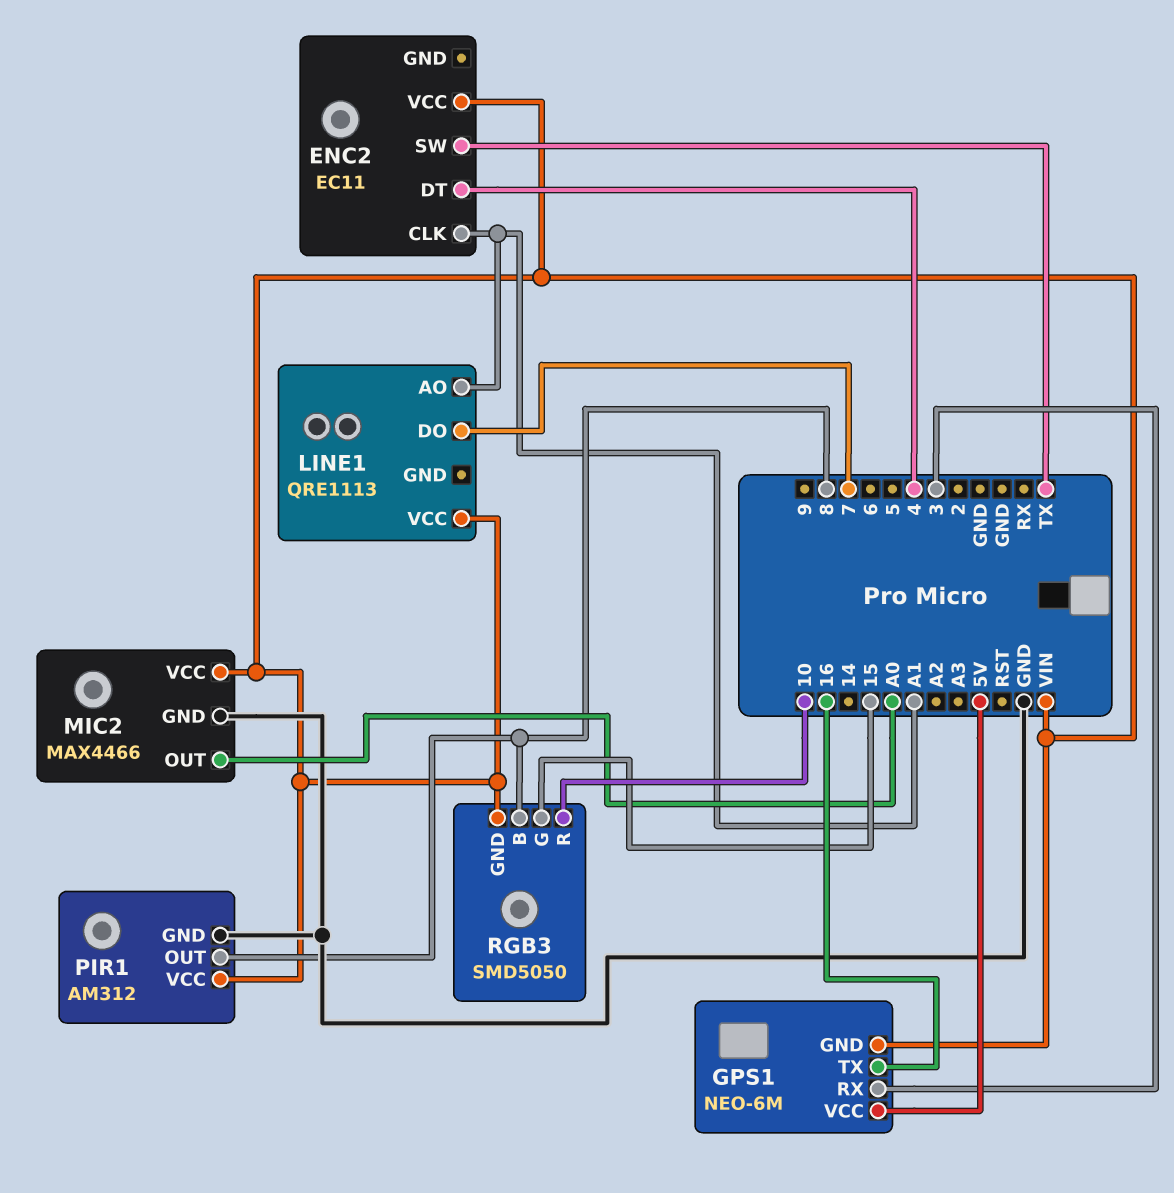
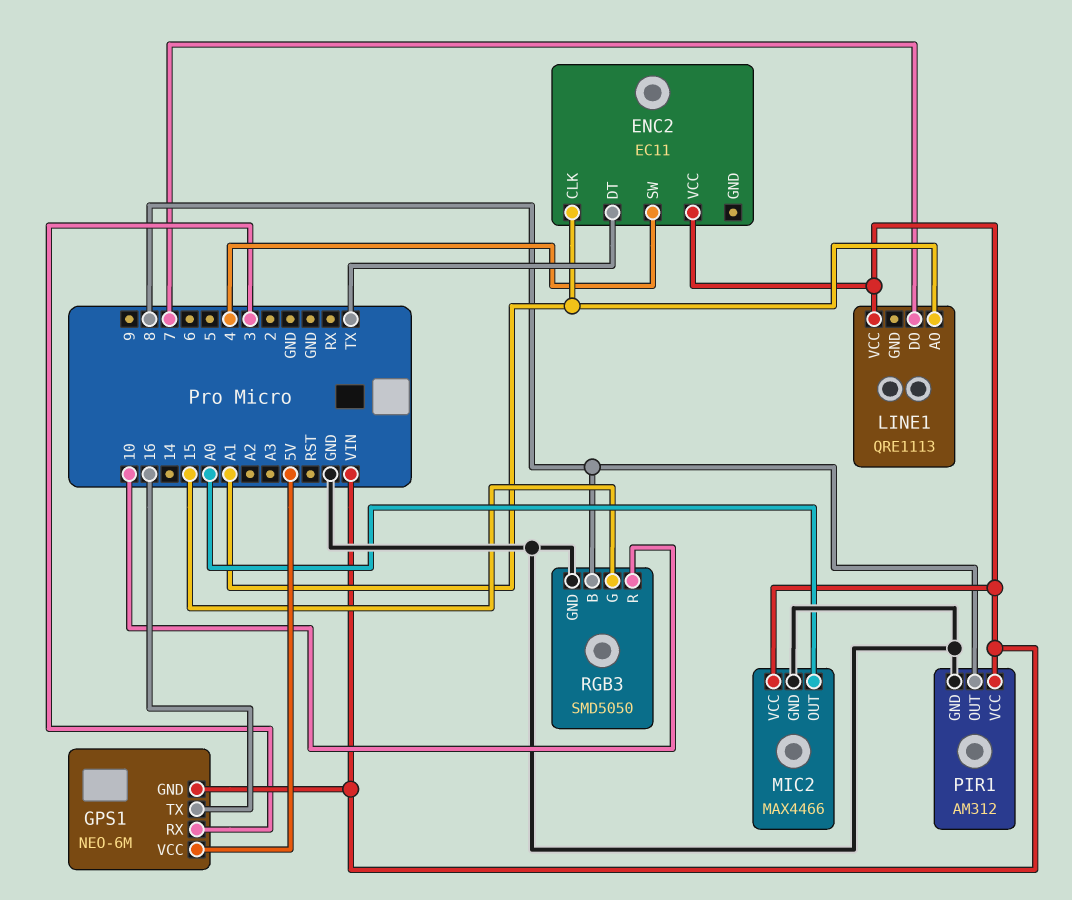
ENC2 pin DT: 4 -> TX
ENC2 pin SW: TX -> 4
RGB3 pin GND: VIN -> GND

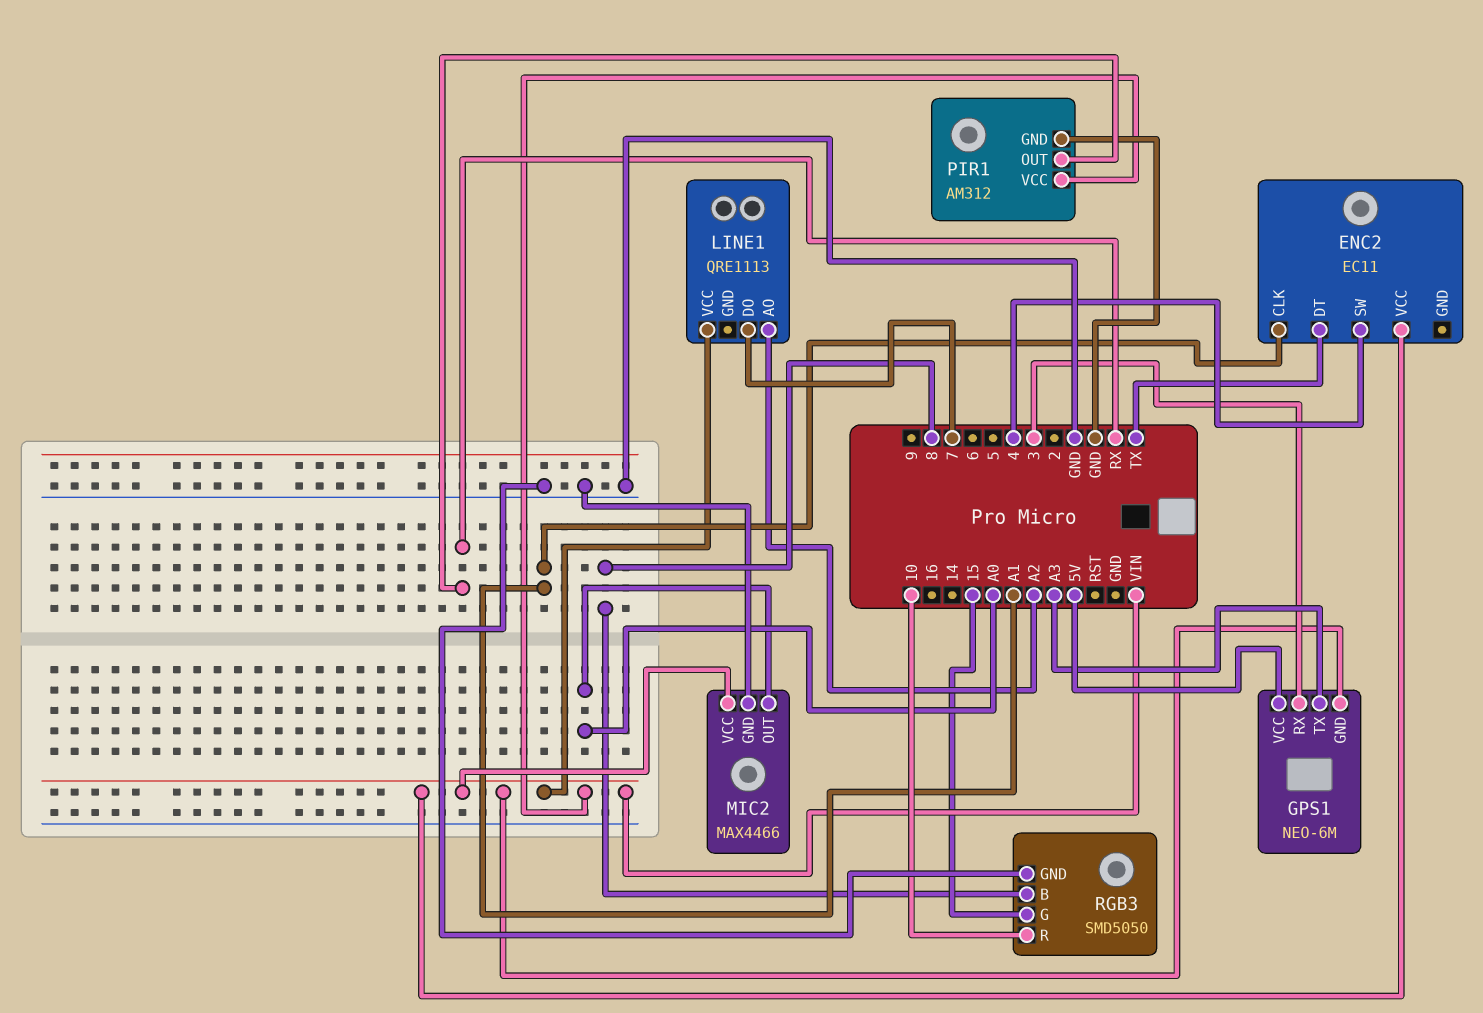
GPS1 pin TX: 16 -> A3
LINE1 pin AO: A1 -> A2
PIR1 pin OUT: 8 -> RX

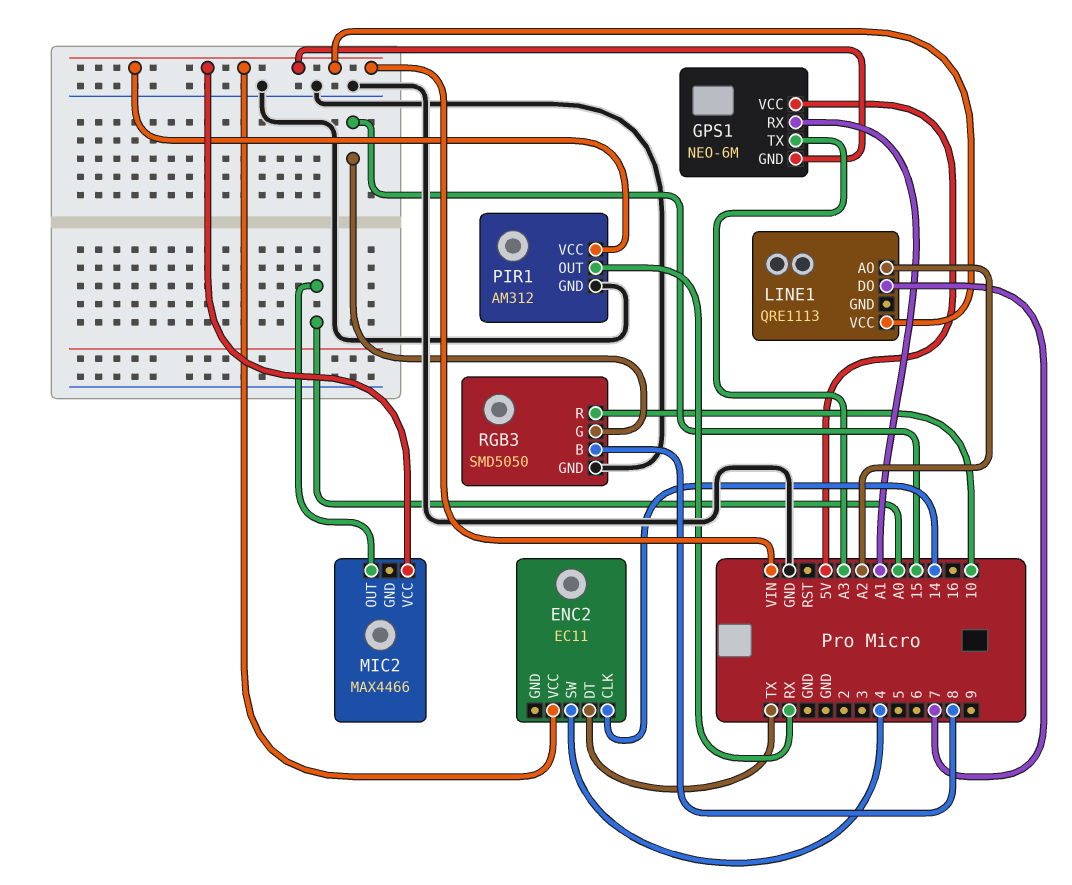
ENC2 pin CLK: A1 -> 14
GPS1 pin RX: 3 -> A1
MIC2 pin GND: GND -> none

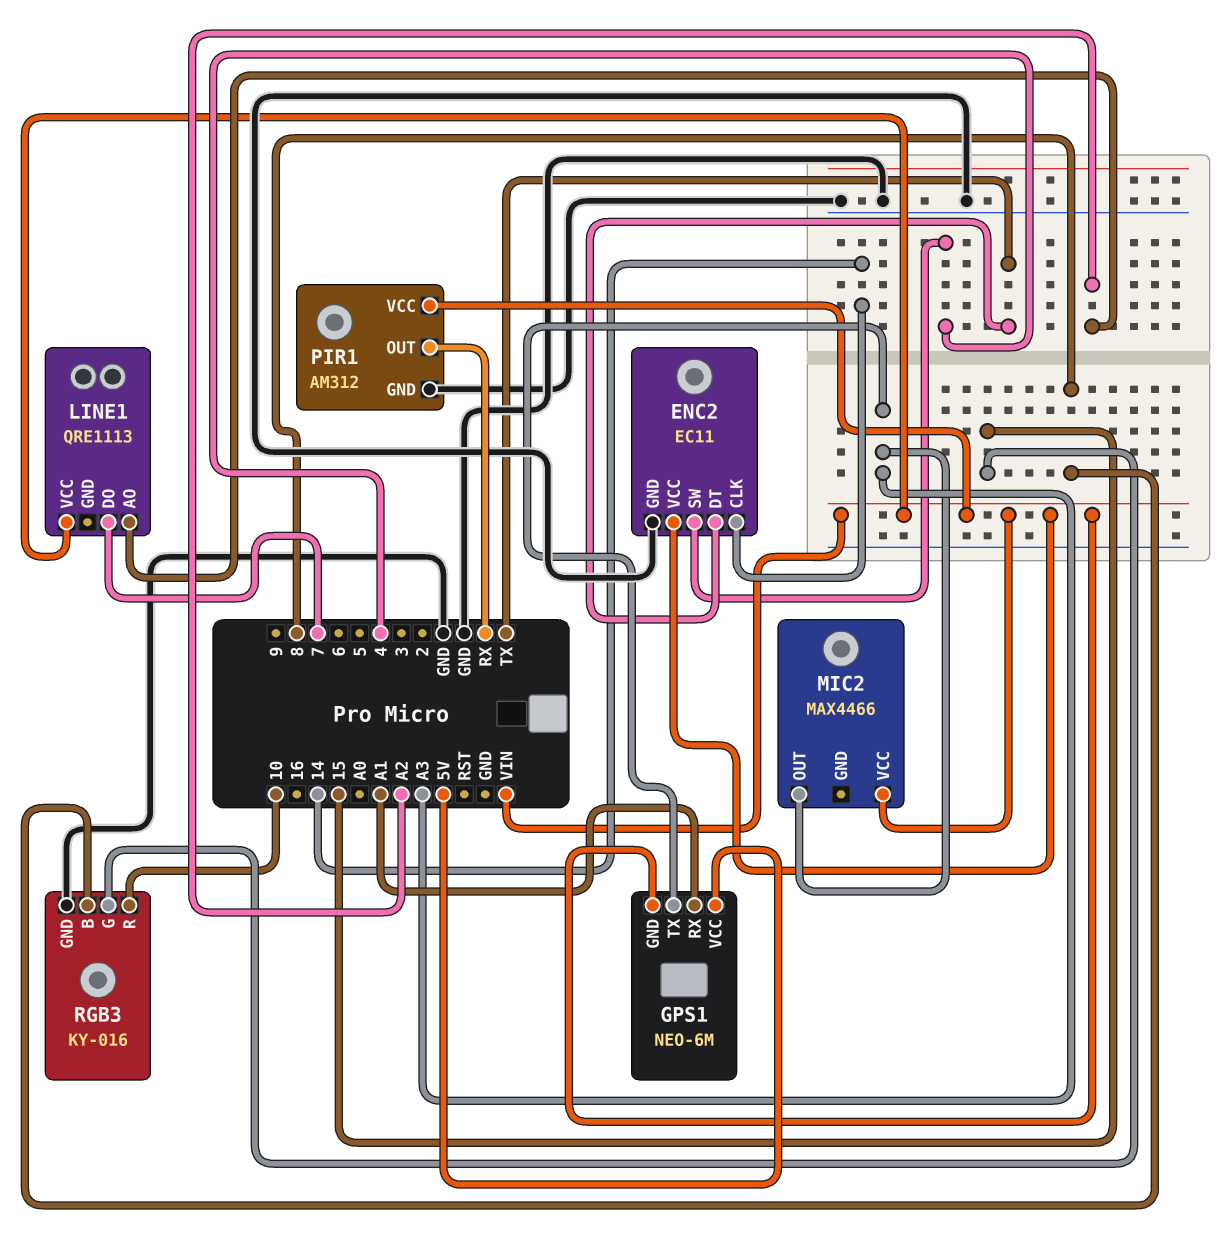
ENC2 pin GND: none -> GND
MIC2 pin OUT: A0 -> A3
RGB3: SMD5050 -> KY-016

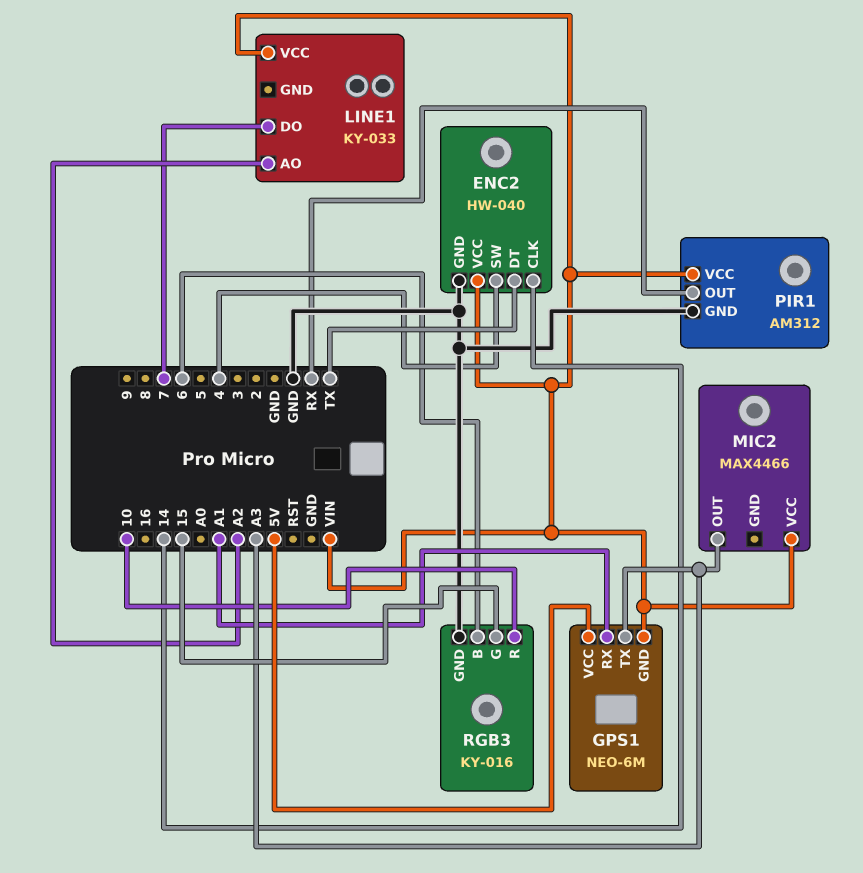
ENC2: EC11 -> HW-040
LINE1: QRE1113 -> KY-033
RGB3 pin B: 8 -> 6

